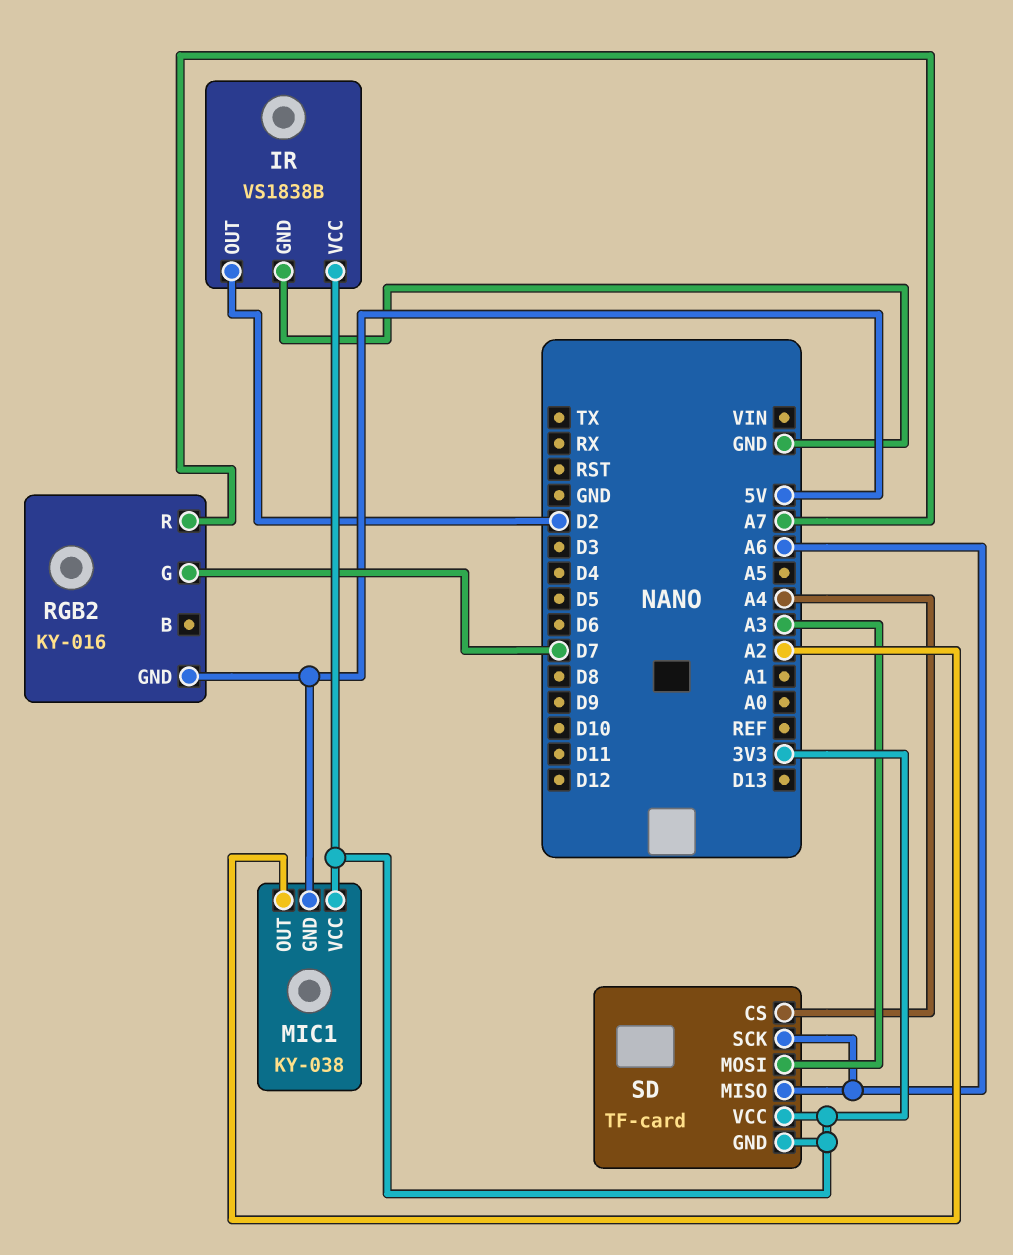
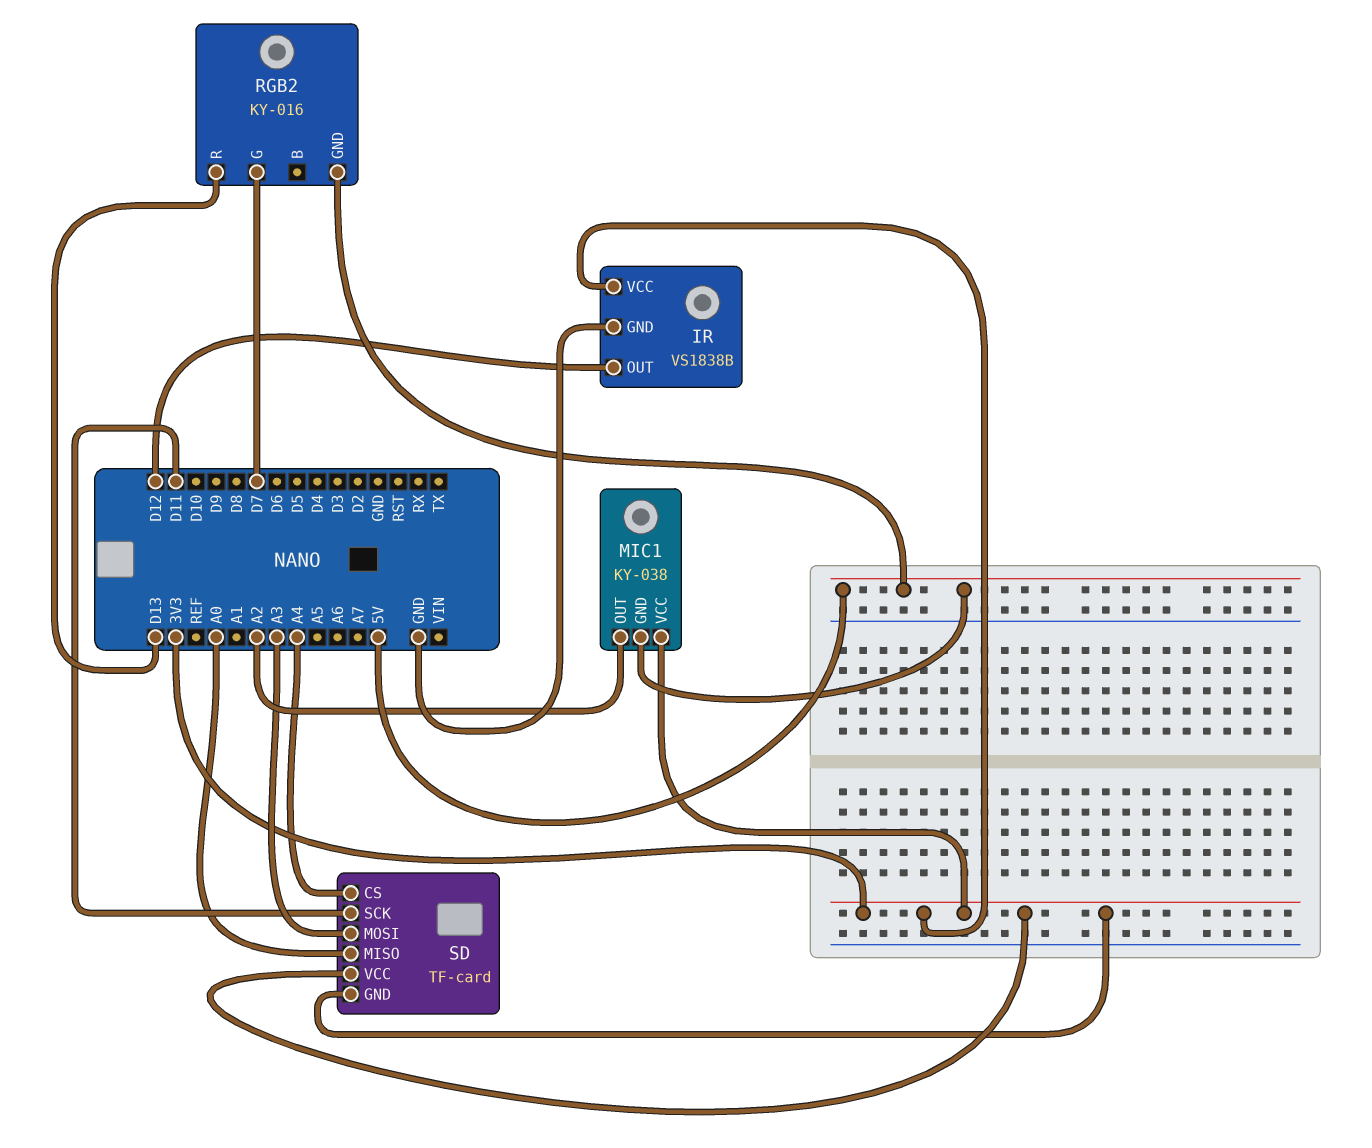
IR pin OUT: D2 -> D12
RGB2 pin R: A7 -> D13
SD pin MISO: A6 -> A0
SD pin SCK: A6 -> D11

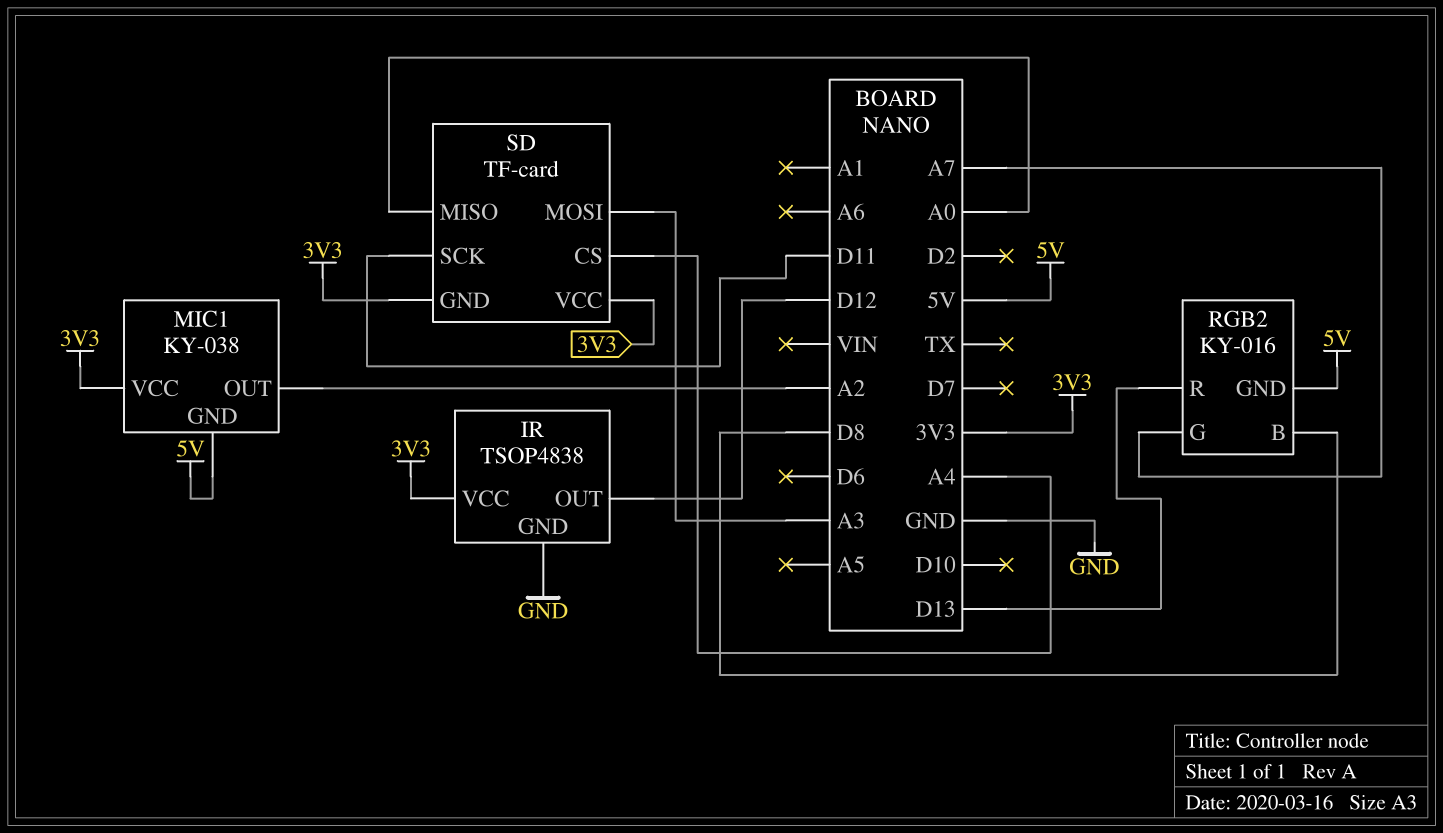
IR: VS1838B -> TSOP4838
RGB2 pin B: none -> D8
RGB2 pin G: D7 -> A7

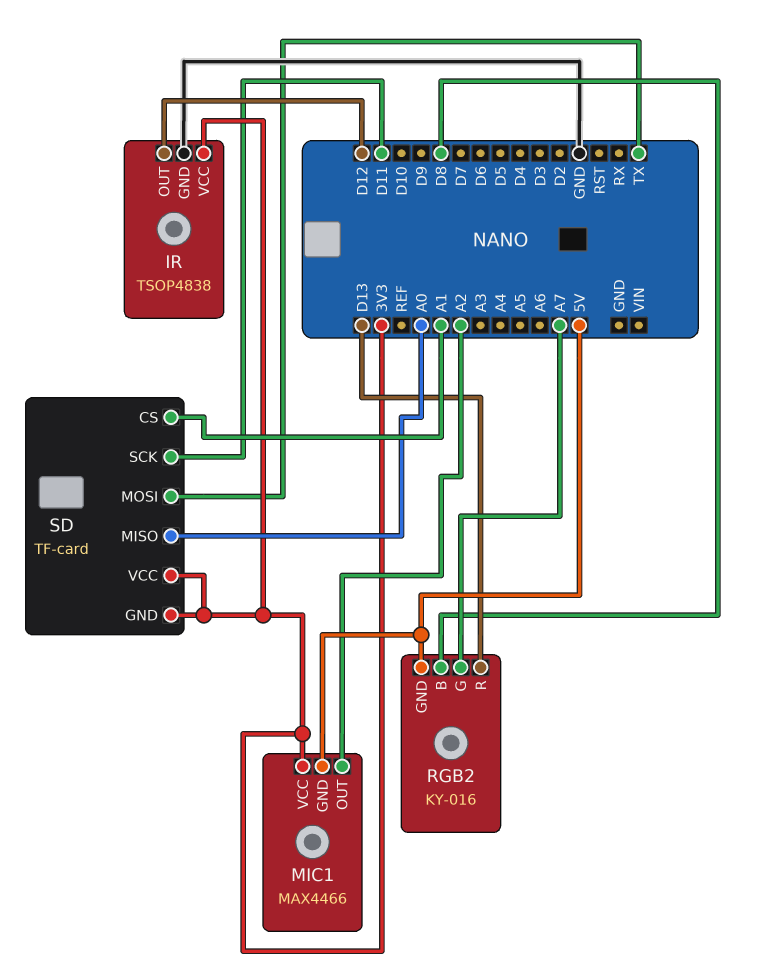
MIC1: KY-038 -> MAX4466
SD pin CS: A4 -> A1
SD pin MOSI: A3 -> TX

